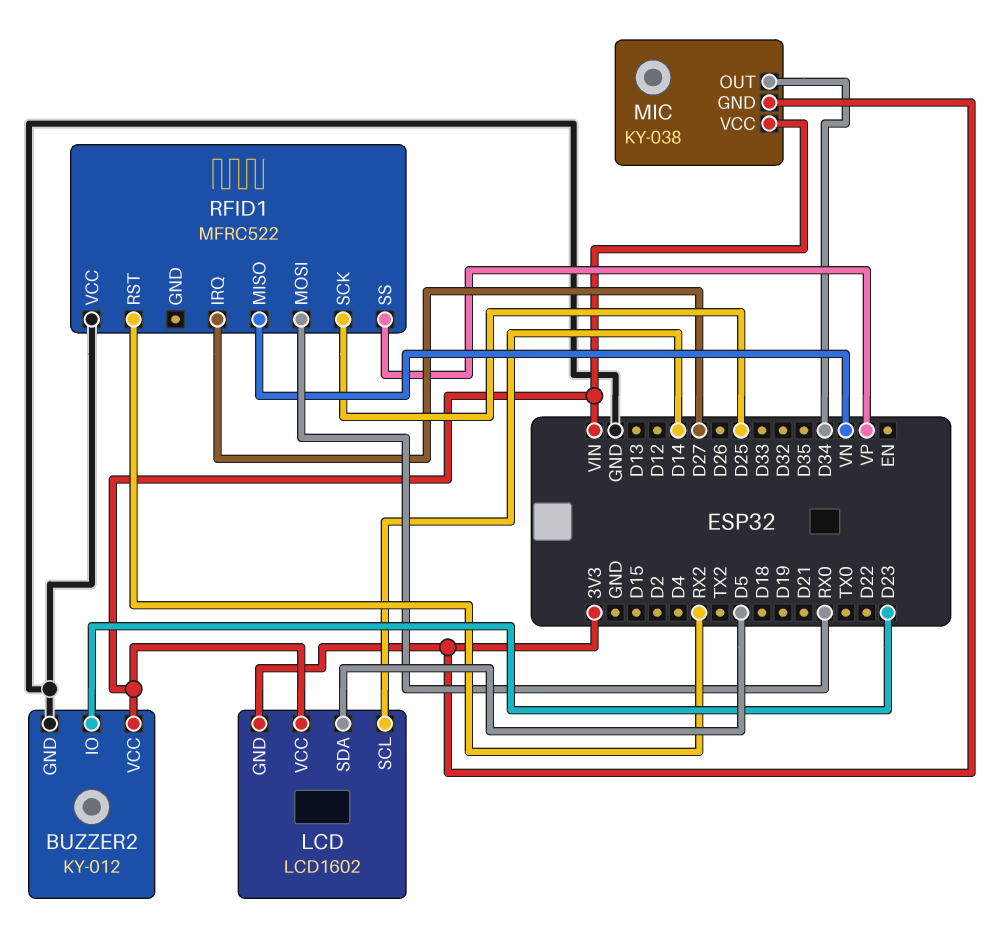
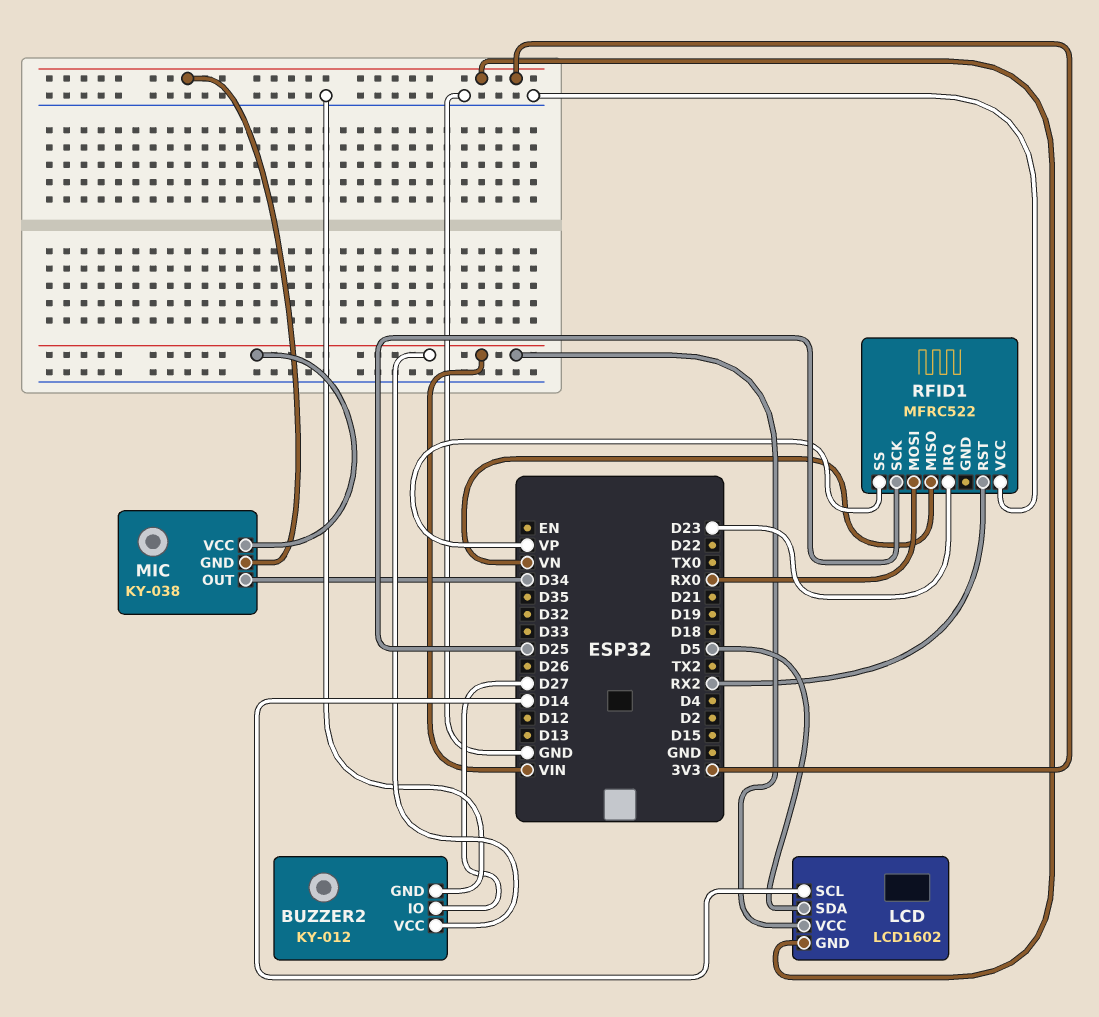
BUZZER2 pin IO: D23 -> D27
RFID1 pin IRQ: D27 -> D23

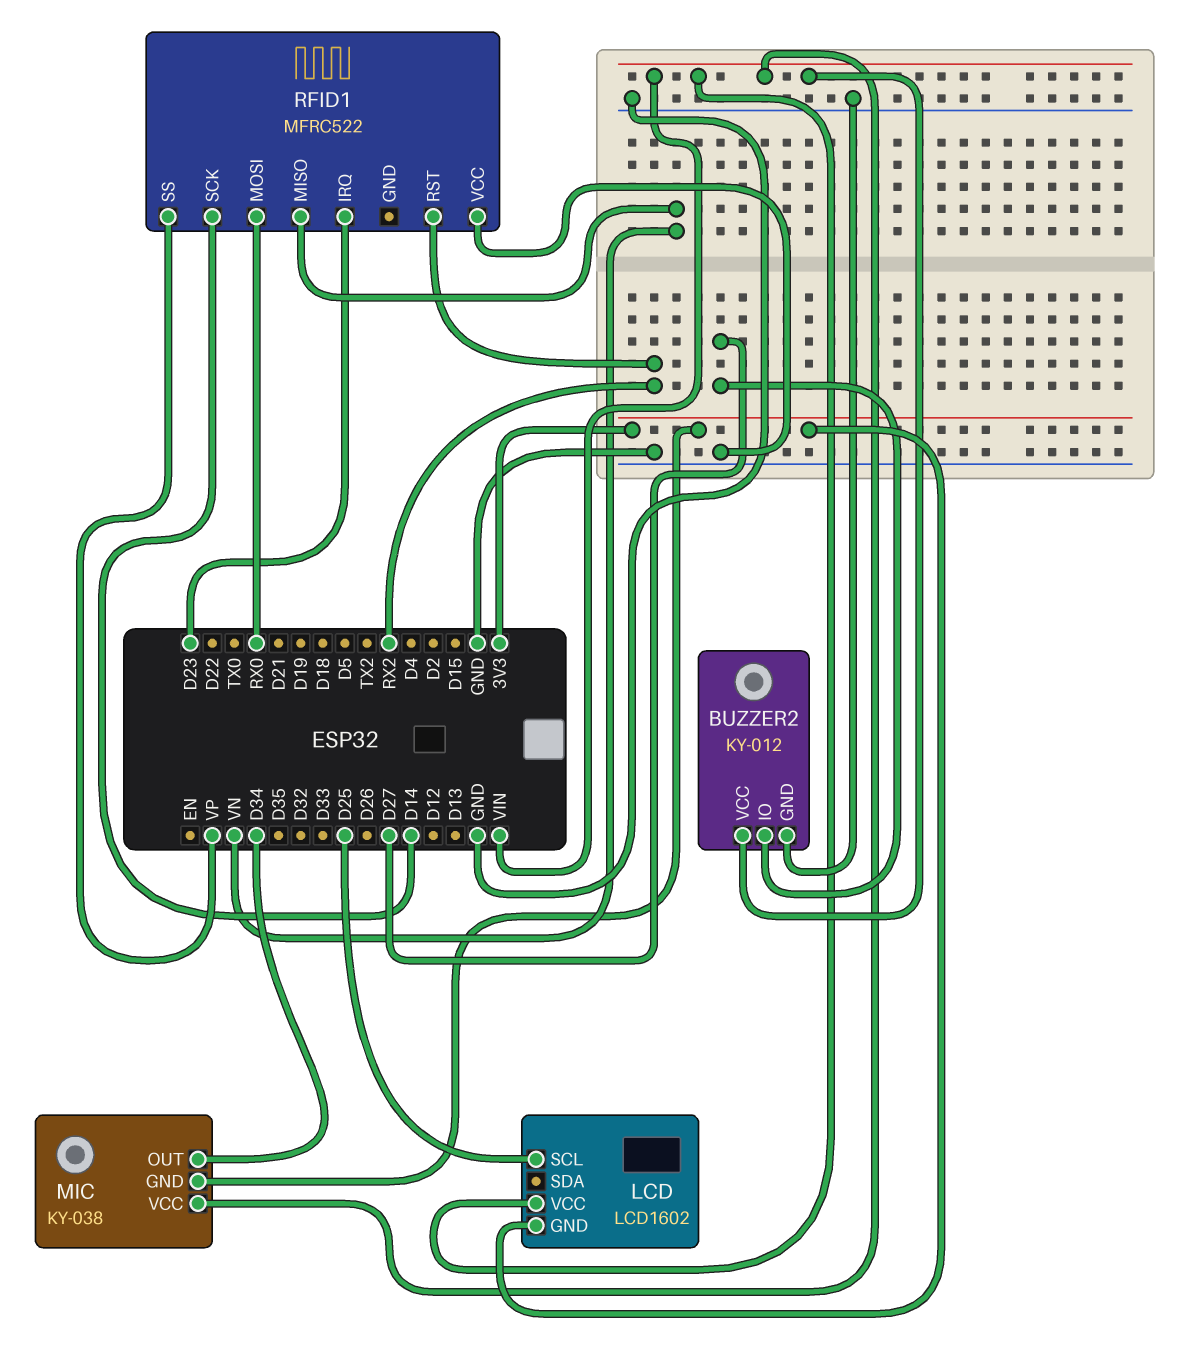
LCD pin SCL: D14 -> D25
LCD pin SDA: D5 -> none
RFID1 pin SCK: D25 -> D14

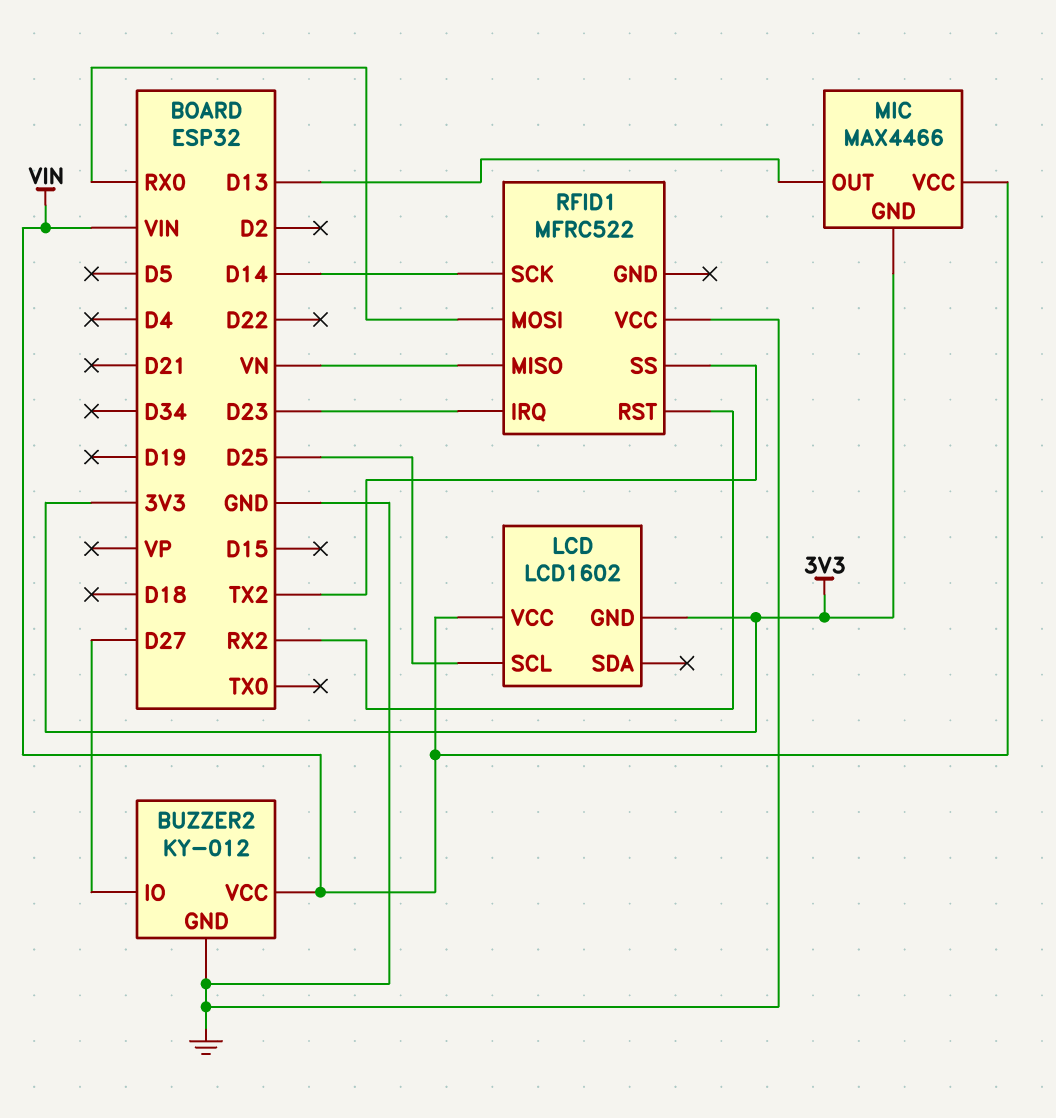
MIC: KY-038 -> MAX4466
MIC pin OUT: D34 -> D13
RFID1 pin SS: VP -> TX2

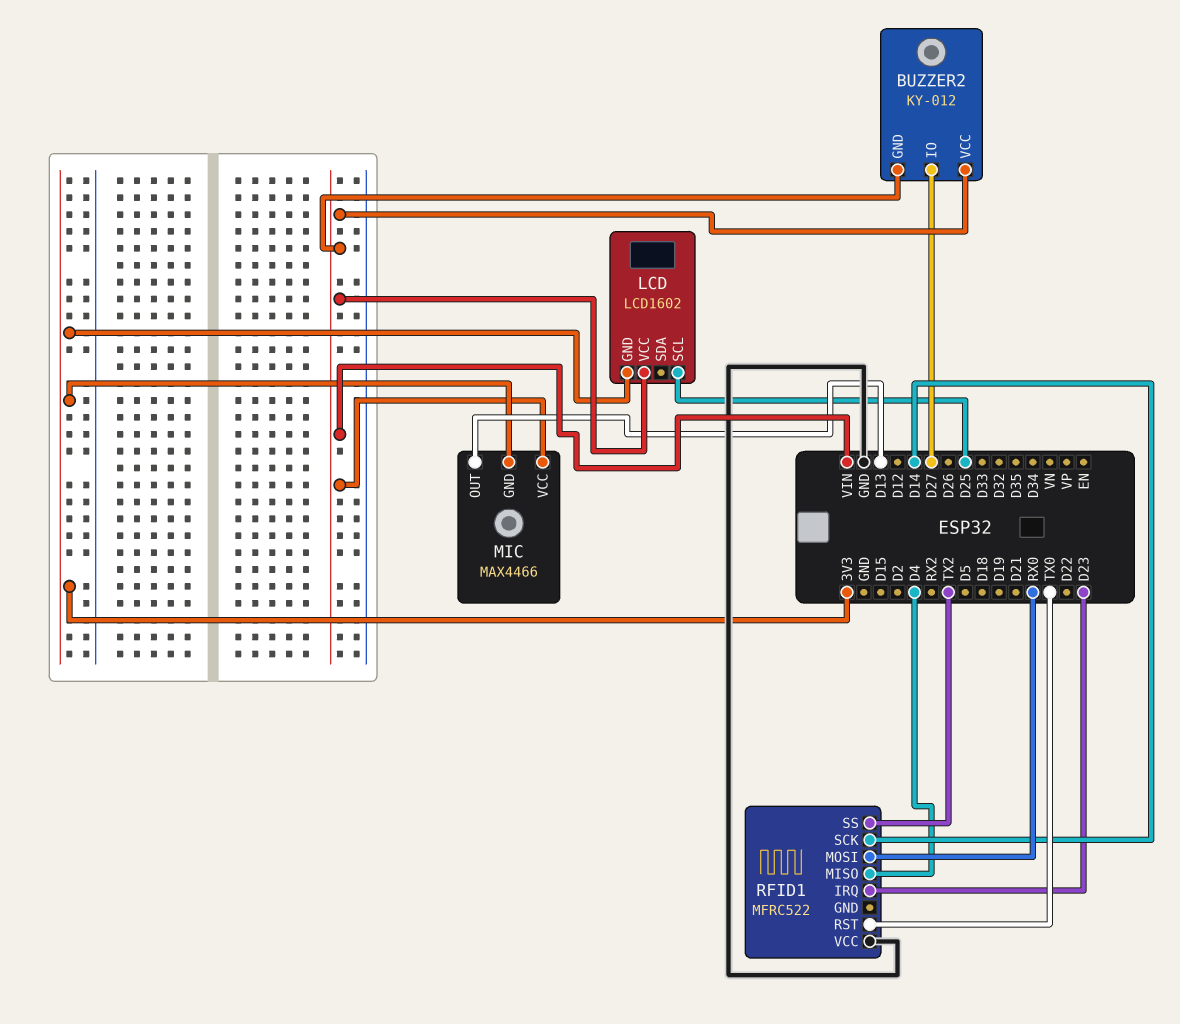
BUZZER2 pin GND: GND -> VIN
RFID1 pin MISO: VN -> D4
RFID1 pin RST: RX2 -> TX0

